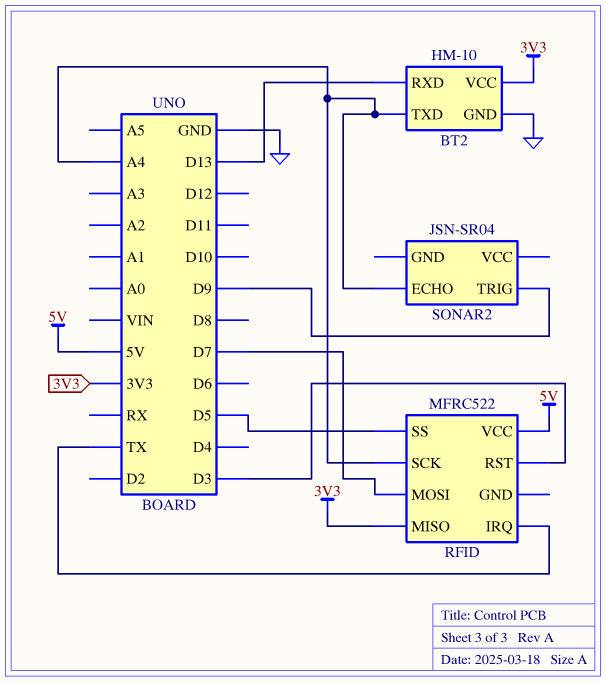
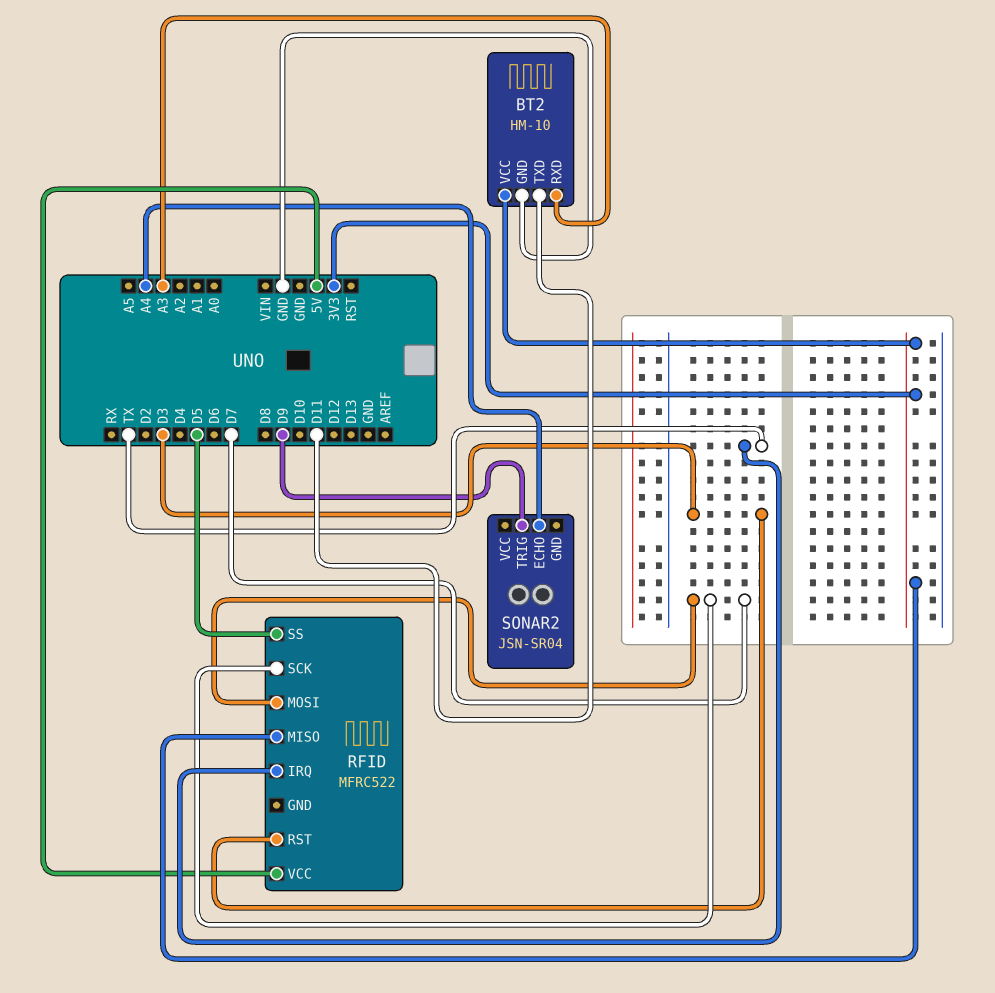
BT2 pin RXD: D13 -> A3
BT2 pin TXD: A4 -> D11
RFID pin SCK: A4 -> D7

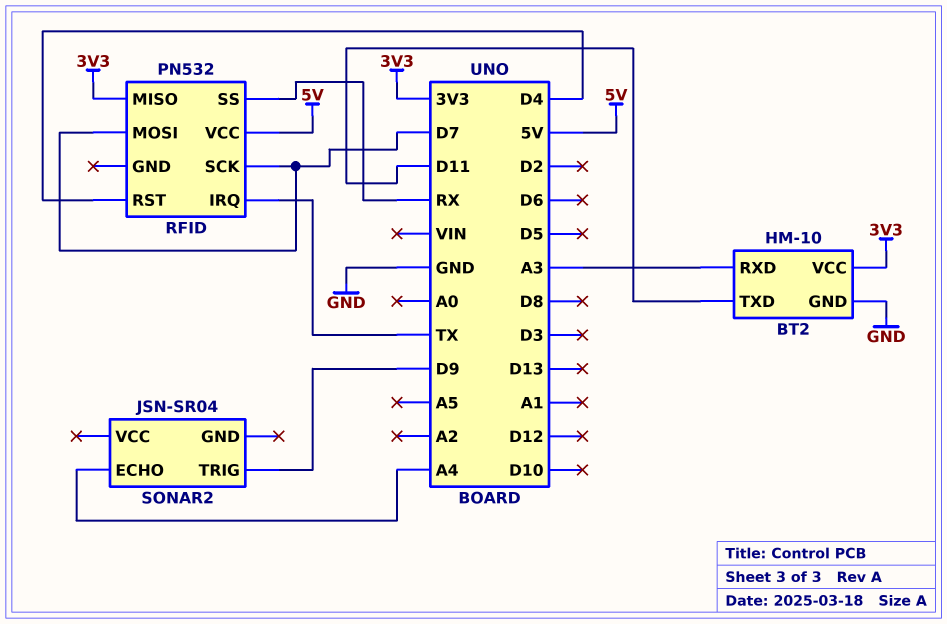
RFID: MFRC522 -> PN532
RFID pin RST: D3 -> D4
RFID pin SS: D5 -> RX

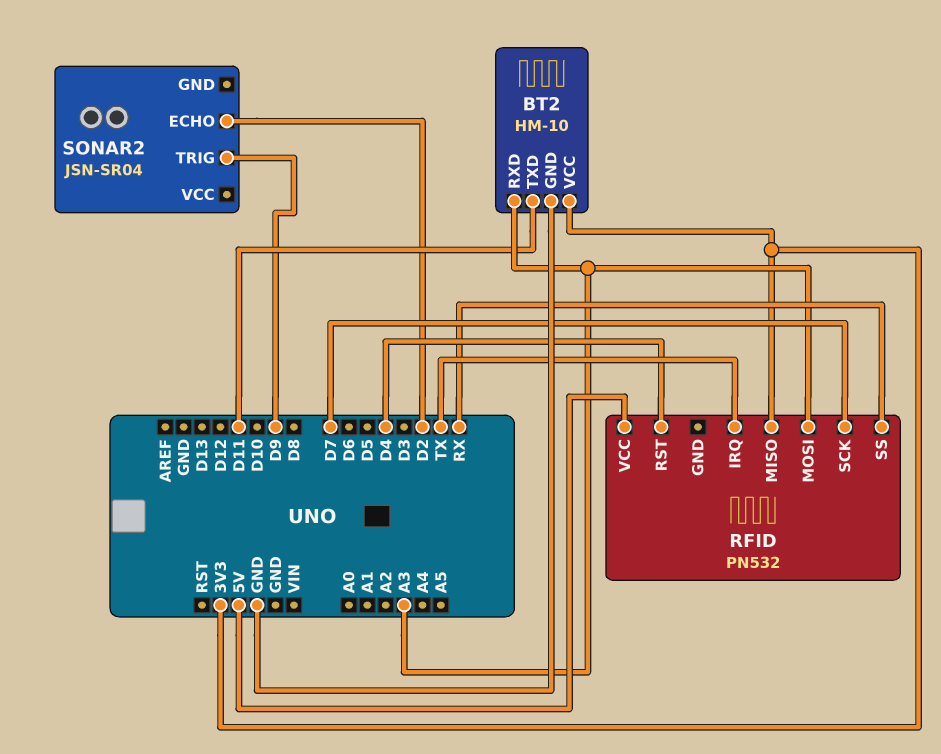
RFID pin MOSI: D7 -> A3
SONAR2 pin ECHO: A4 -> D2

